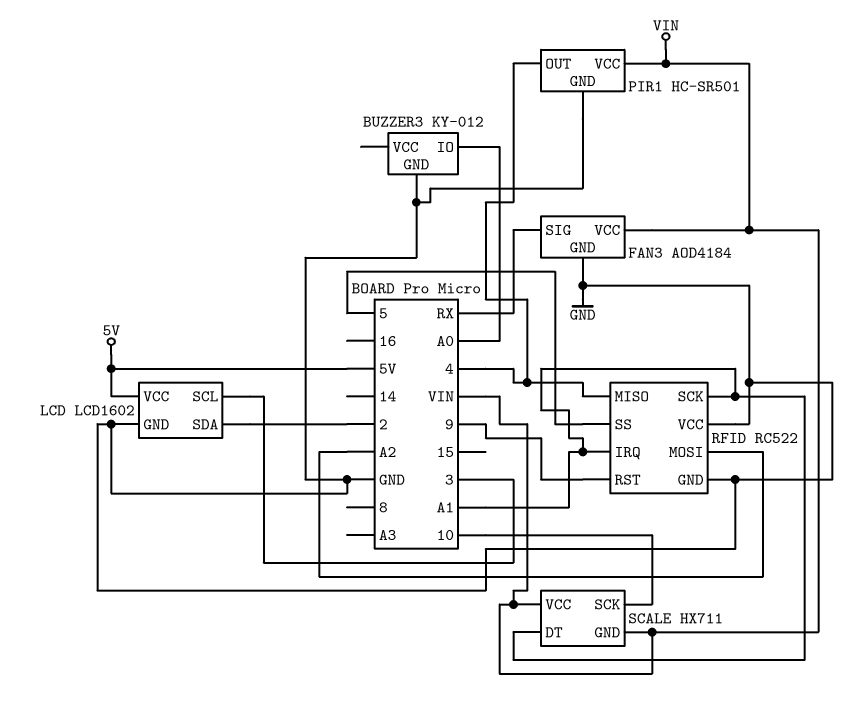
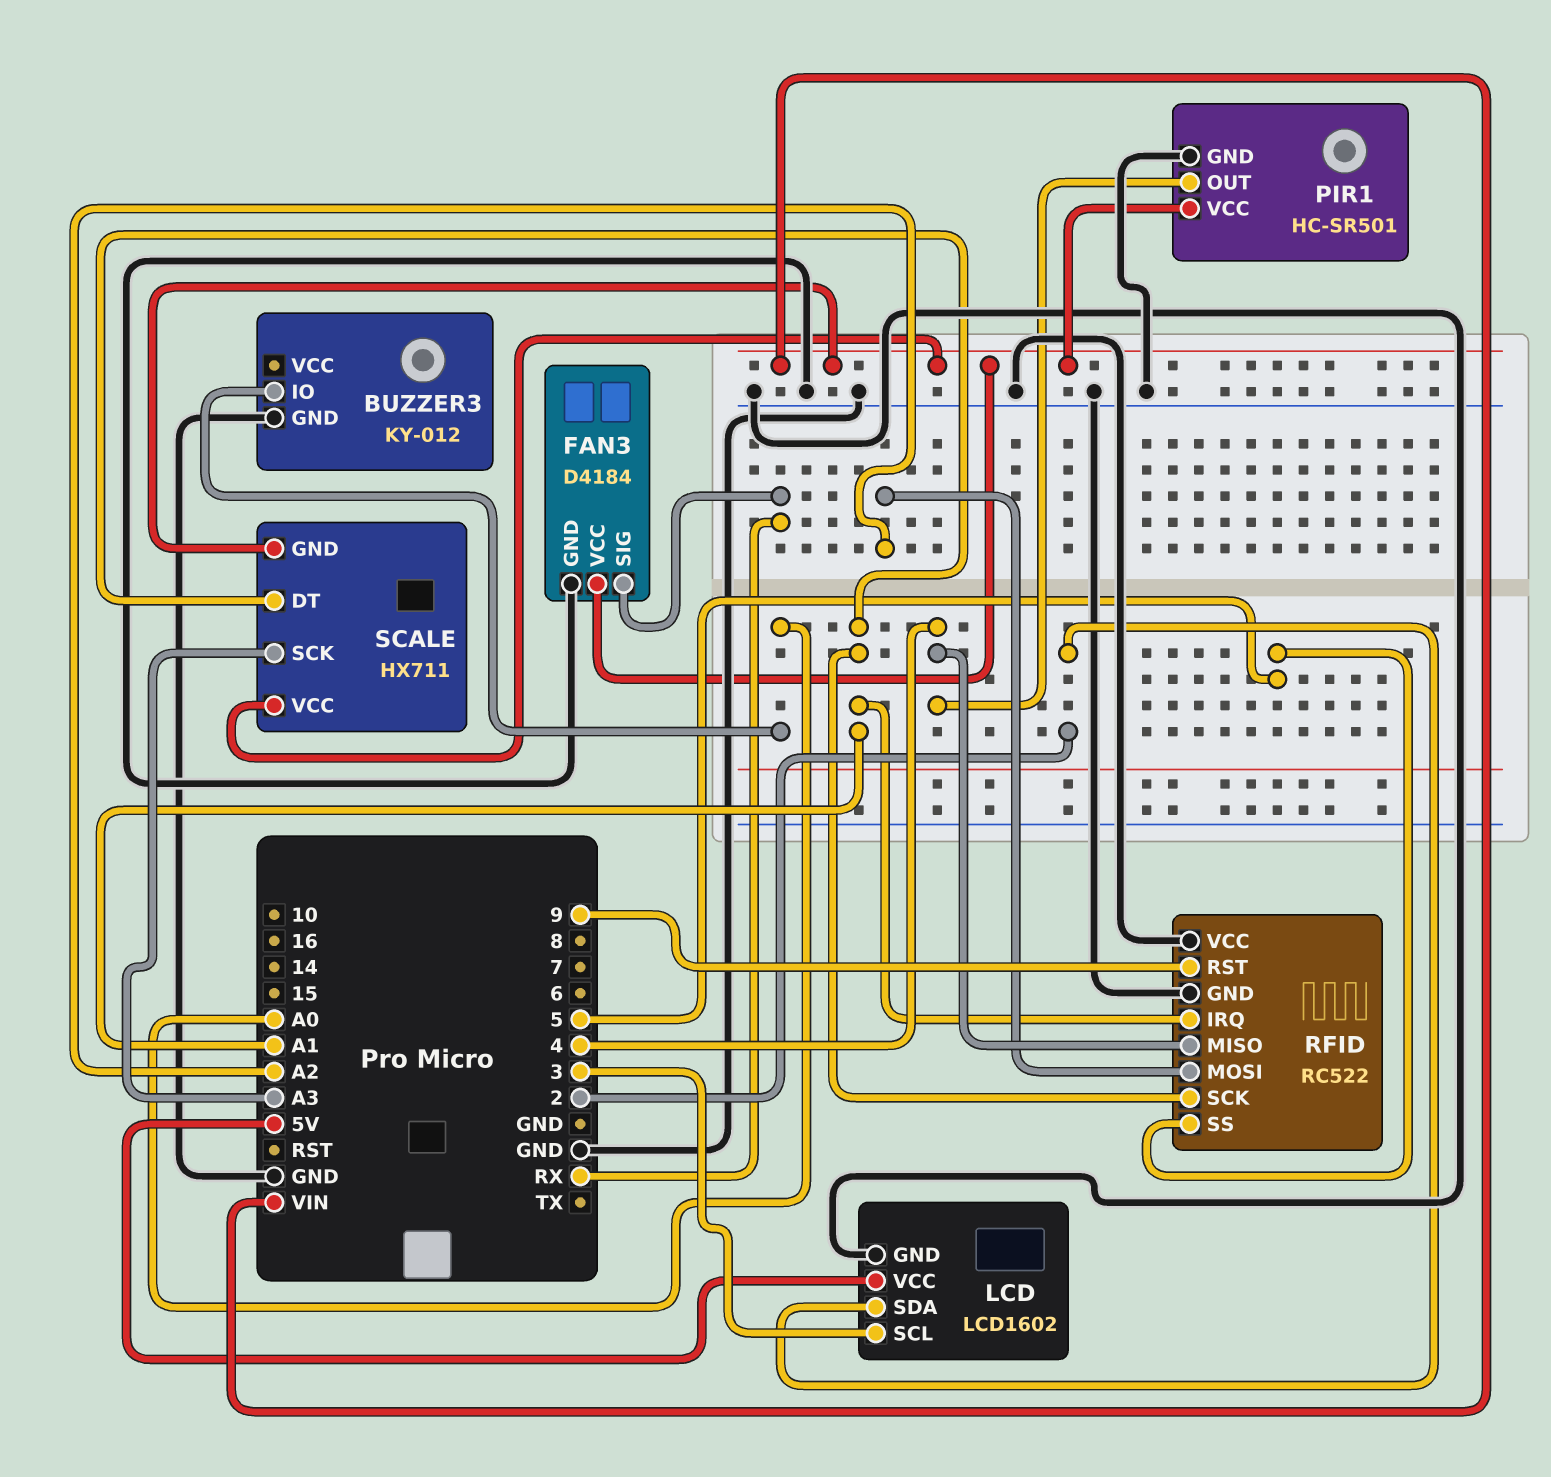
FAN3: AOD4184 -> D4184
SCALE pin SCK: 10 -> A3

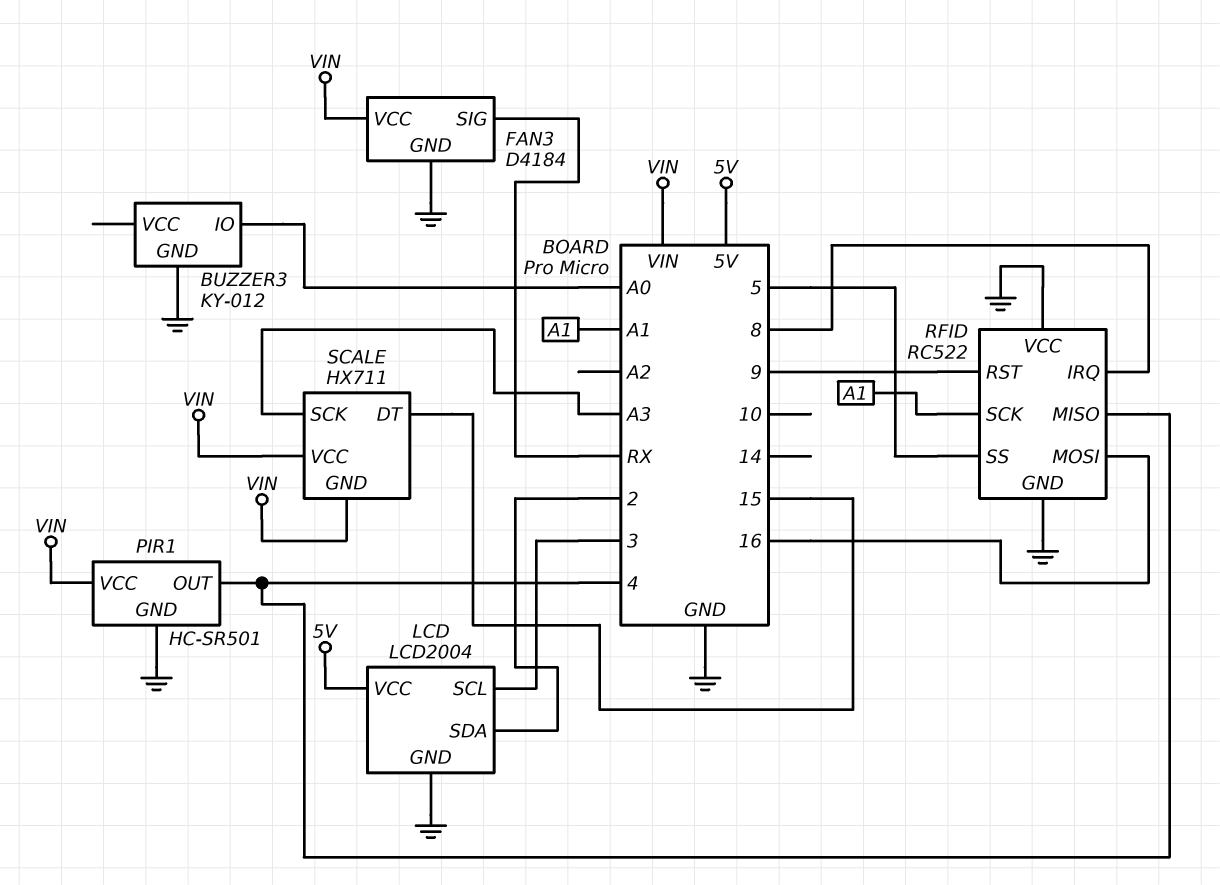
LCD: LCD1602 -> LCD2004
RFID pin IRQ: A1 -> 8
RFID pin MOSI: A2 -> 16
SCALE pin DT: A1 -> 15

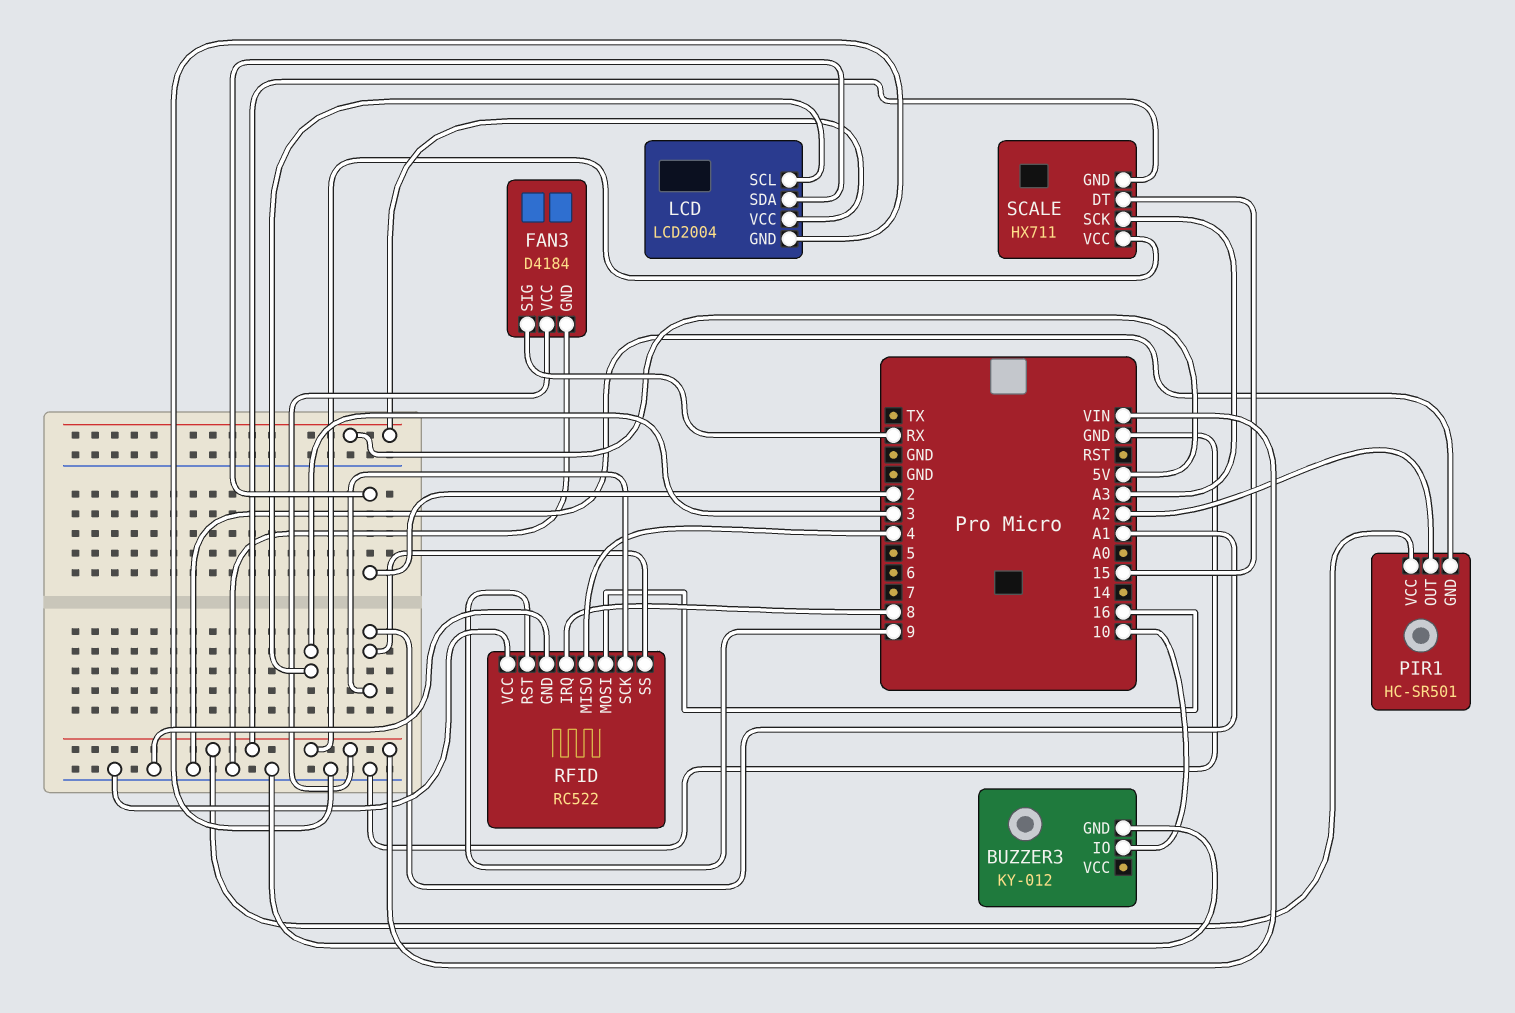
BUZZER3 pin IO: A0 -> 10
PIR1 pin OUT: 4 -> A2
RFID pin SS: 5 -> A1

